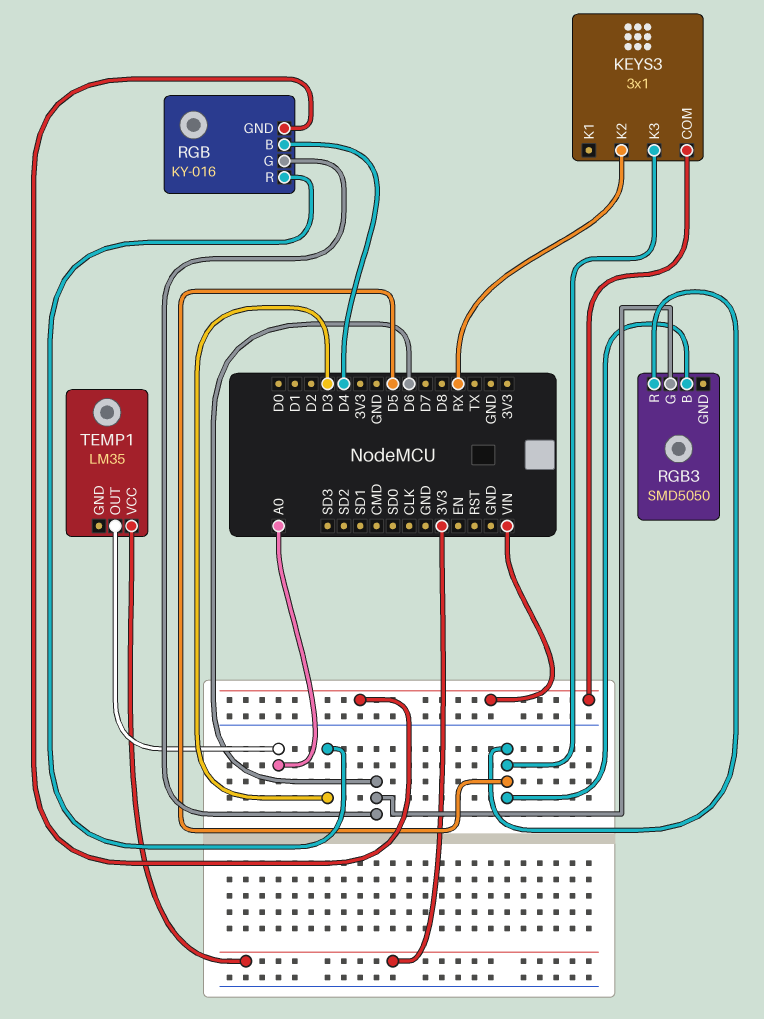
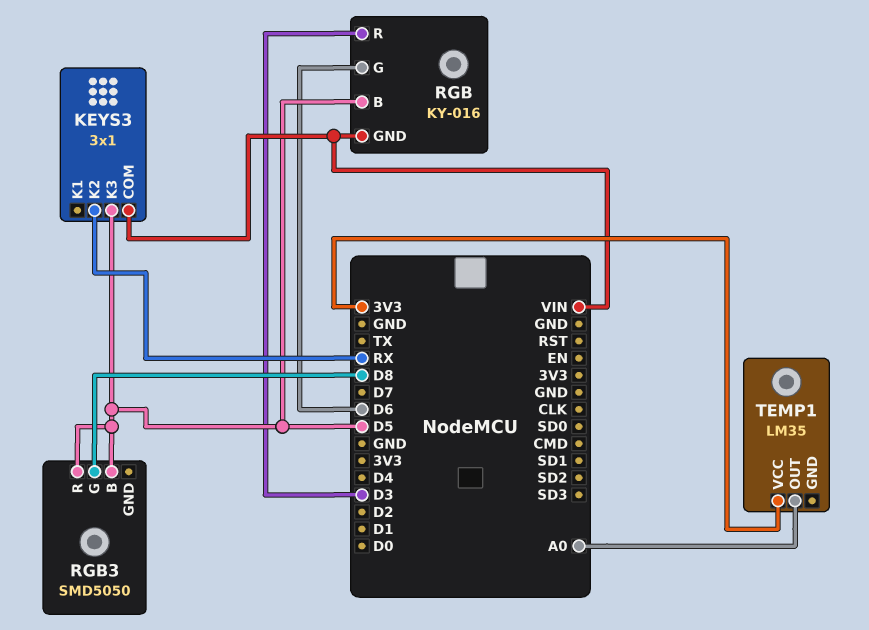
RGB pin B: D4 -> D5
RGB3 pin G: D6 -> D8

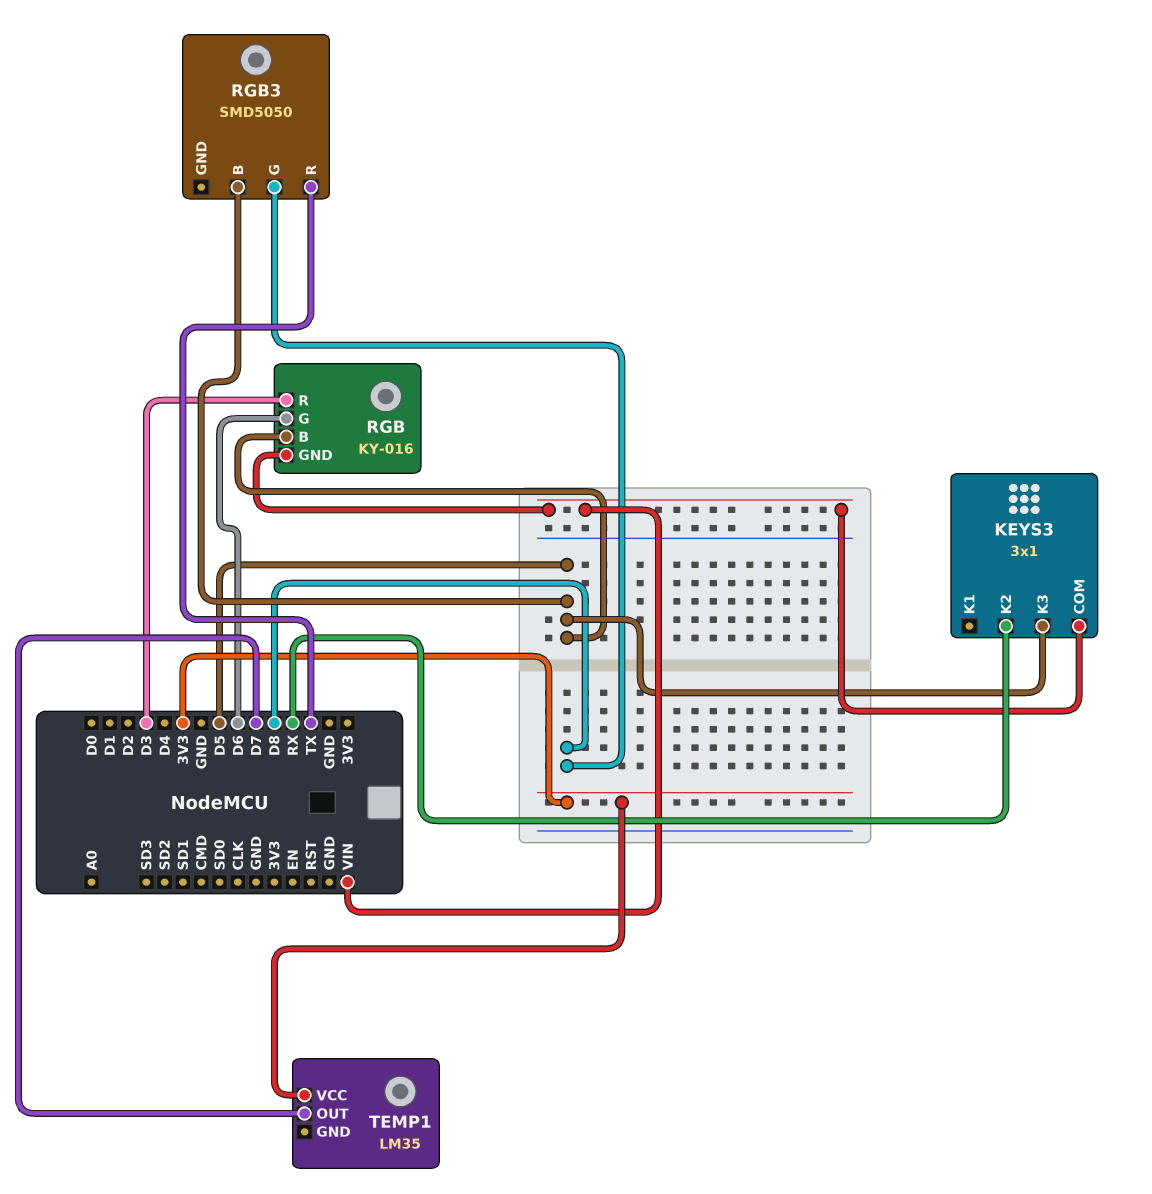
RGB3 pin R: D5 -> TX
TEMP1 pin OUT: A0 -> D7

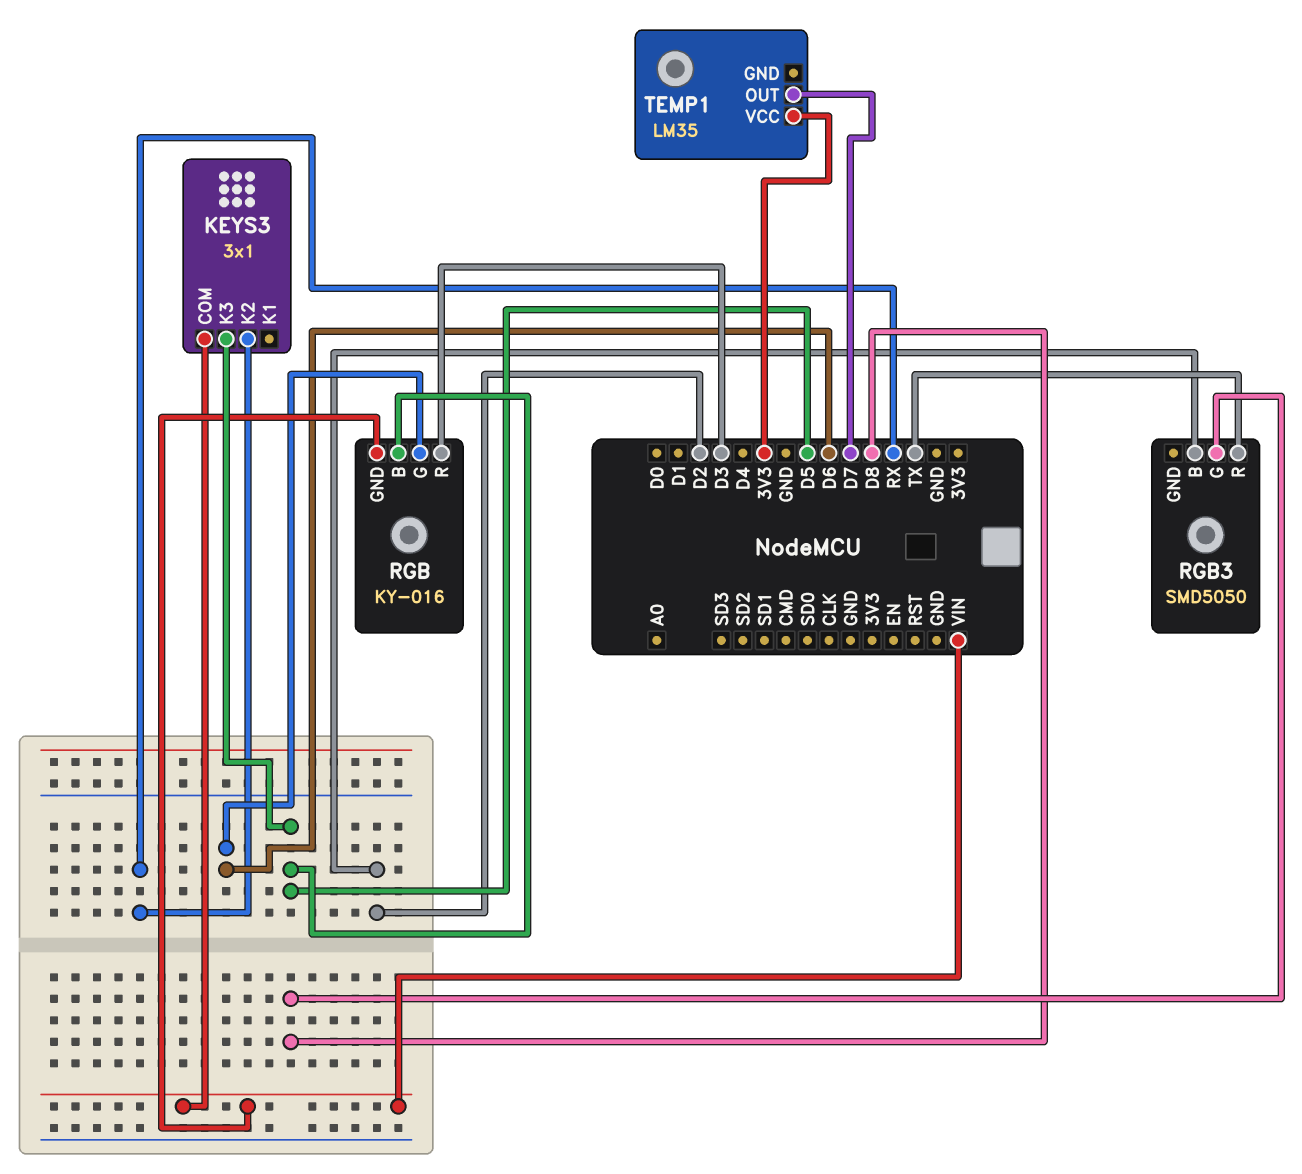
RGB3 pin B: D5 -> D2

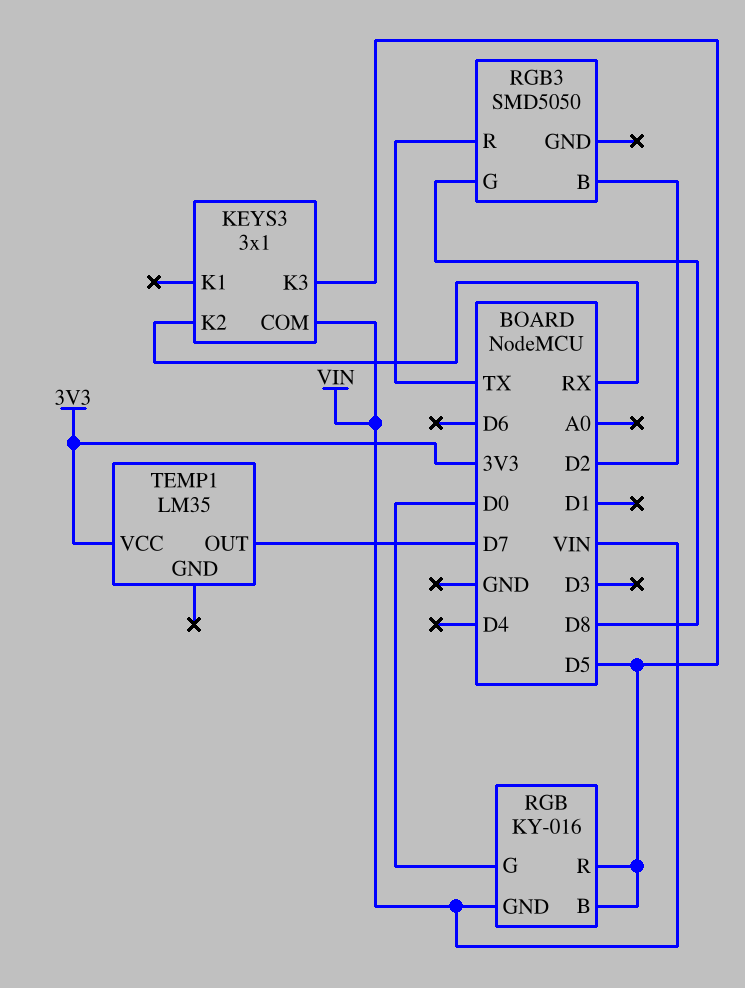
RGB pin G: D6 -> D0
RGB pin R: D3 -> D5

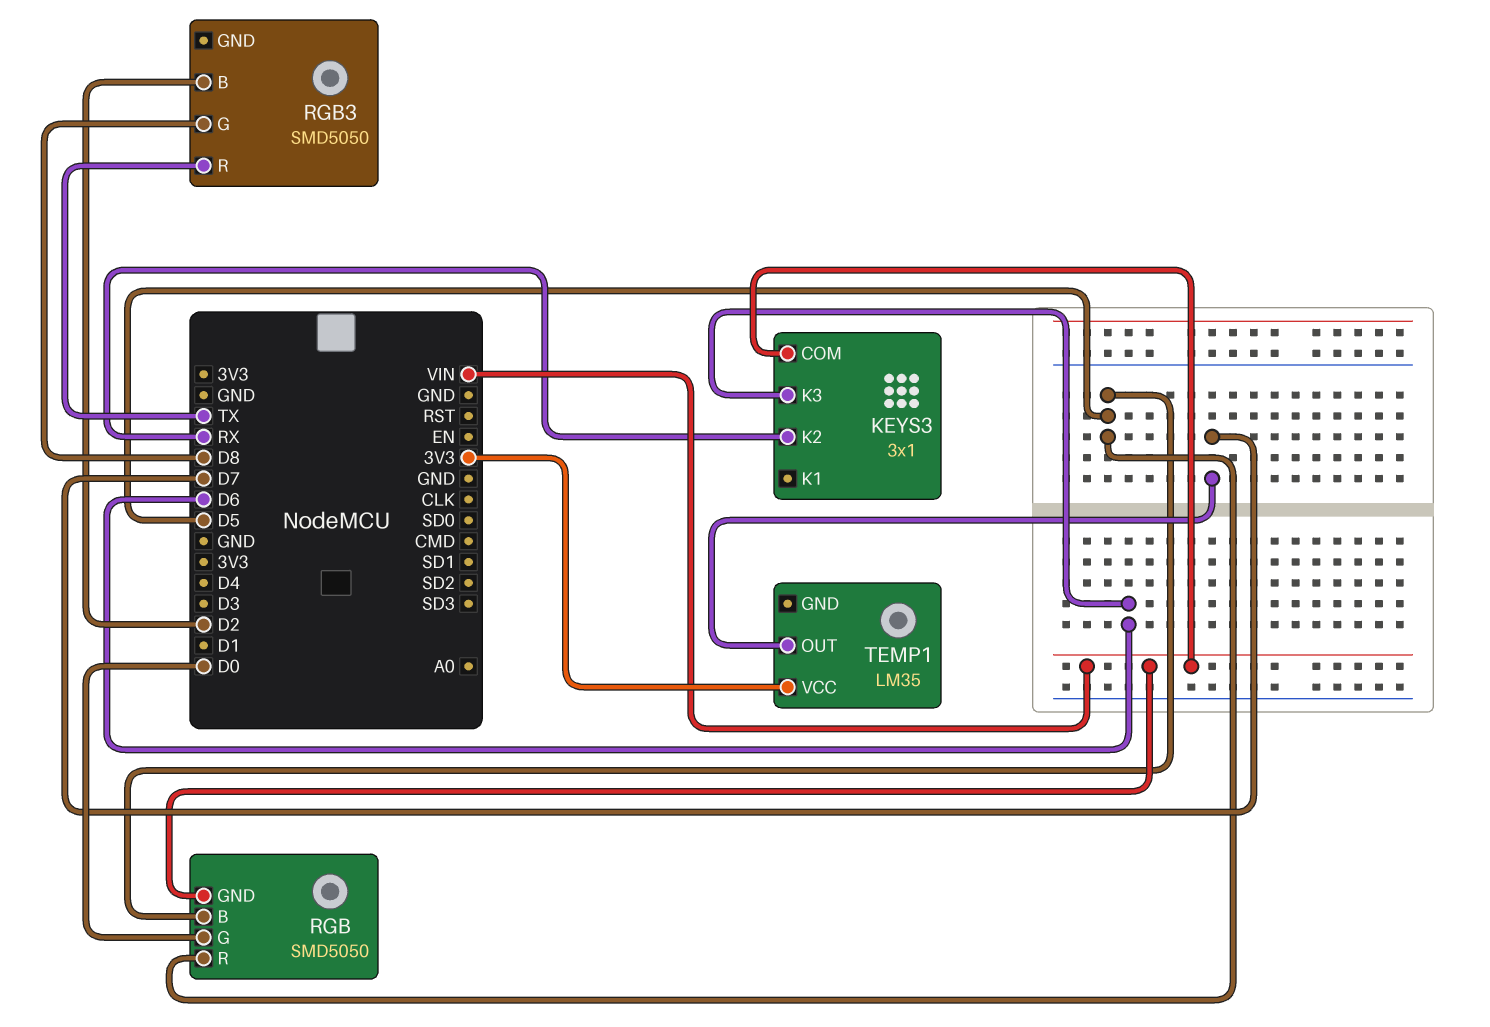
KEYS3 pin K3: D5 -> D6
RGB: KY-016 -> SMD5050

